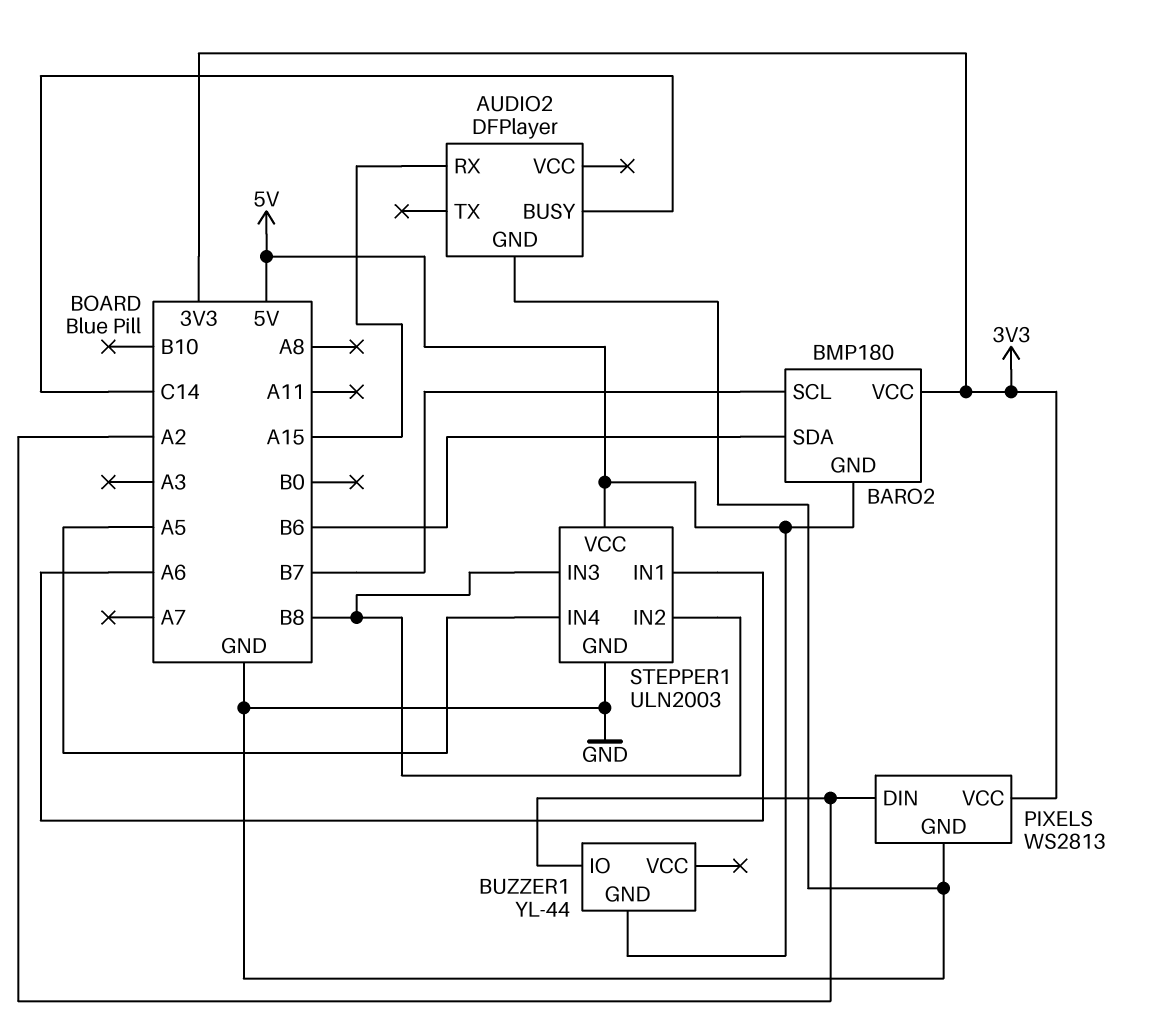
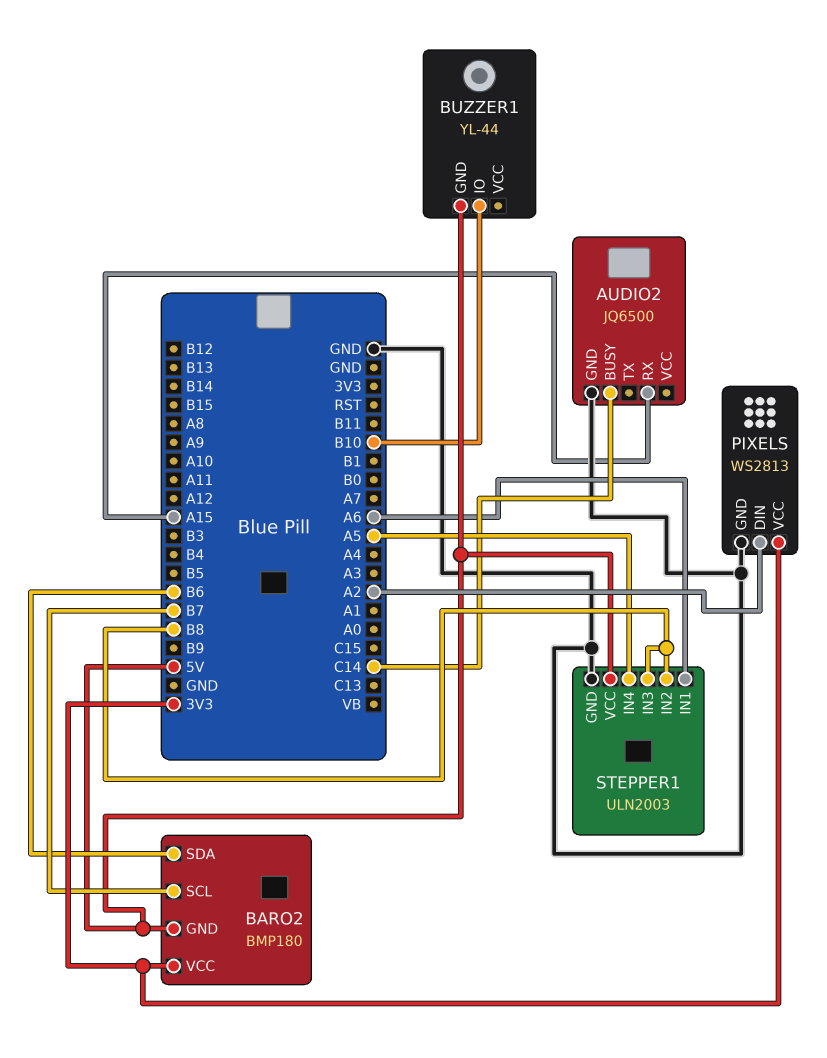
AUDIO2: DFPlayer -> JQ6500
BUZZER1 pin IO: A2 -> B10

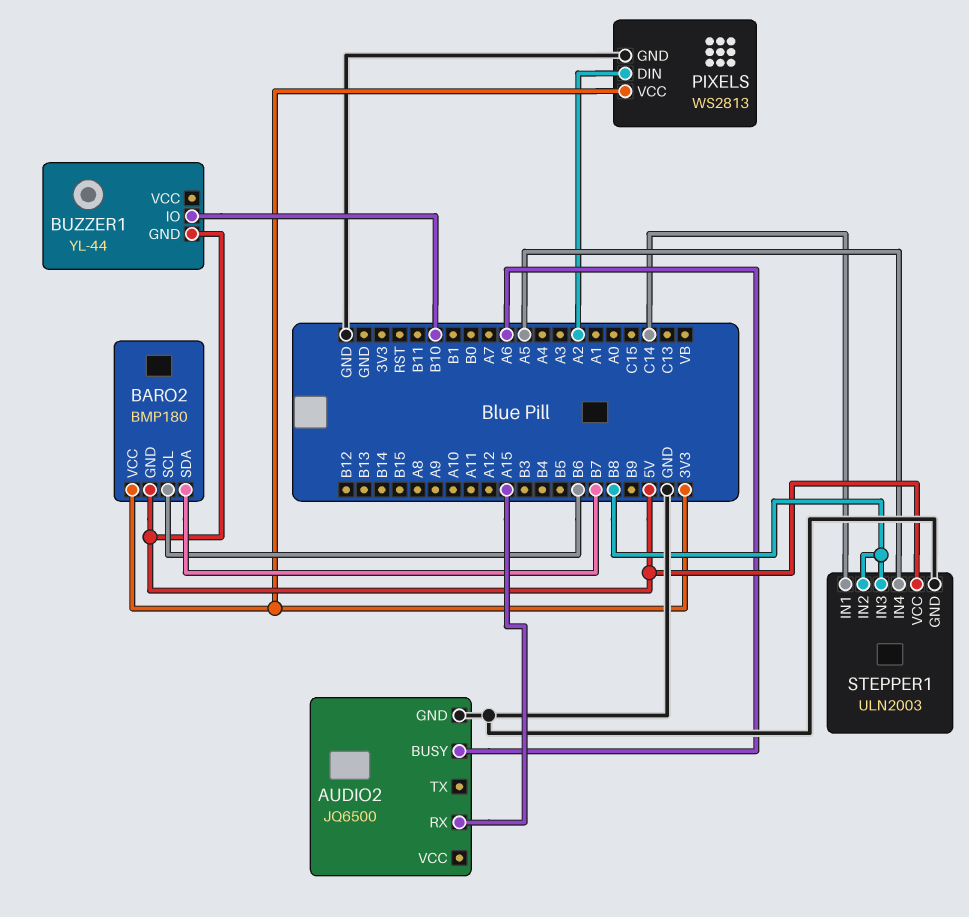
AUDIO2 pin BUSY: C14 -> A6
BARO2 pin SCL: B7 -> B6
BARO2 pin SDA: B6 -> B7
STEPPER1 pin IN1: A6 -> C14

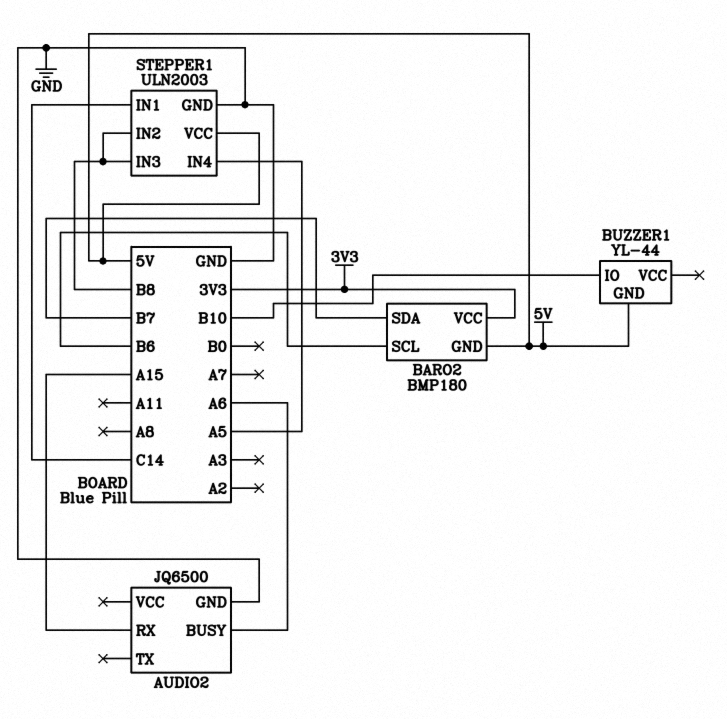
PIXELS: WS2813 -> none
PIXELS pin DIN: A2 -> none
PIXELS pin GND: GND -> none
PIXELS pin VCC: 3V3 -> none

